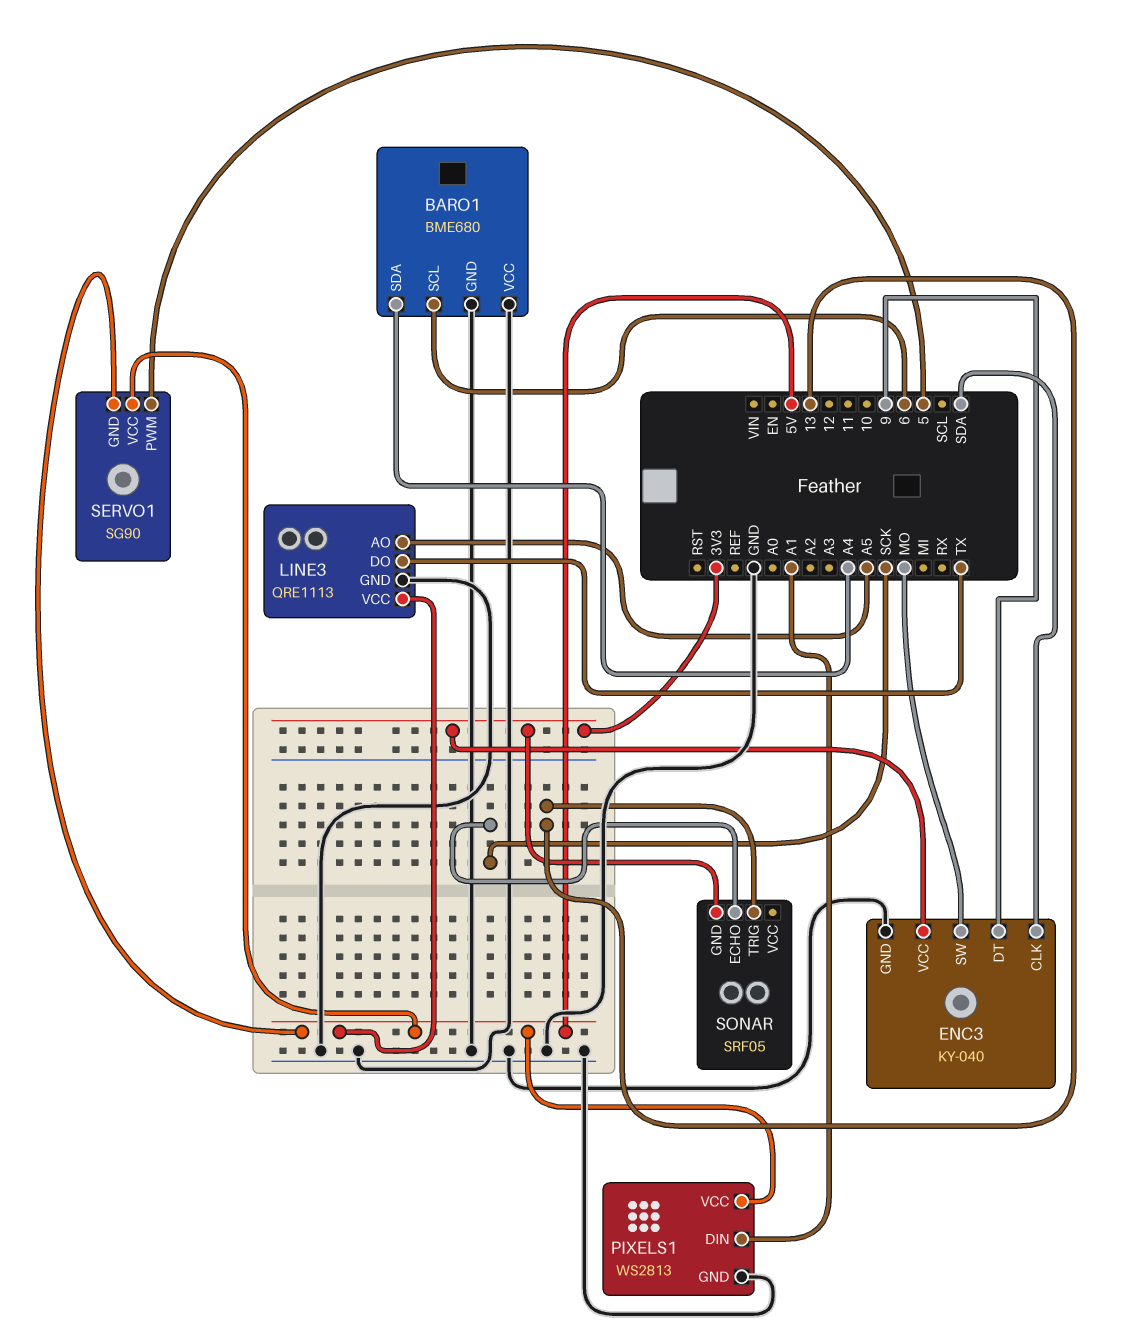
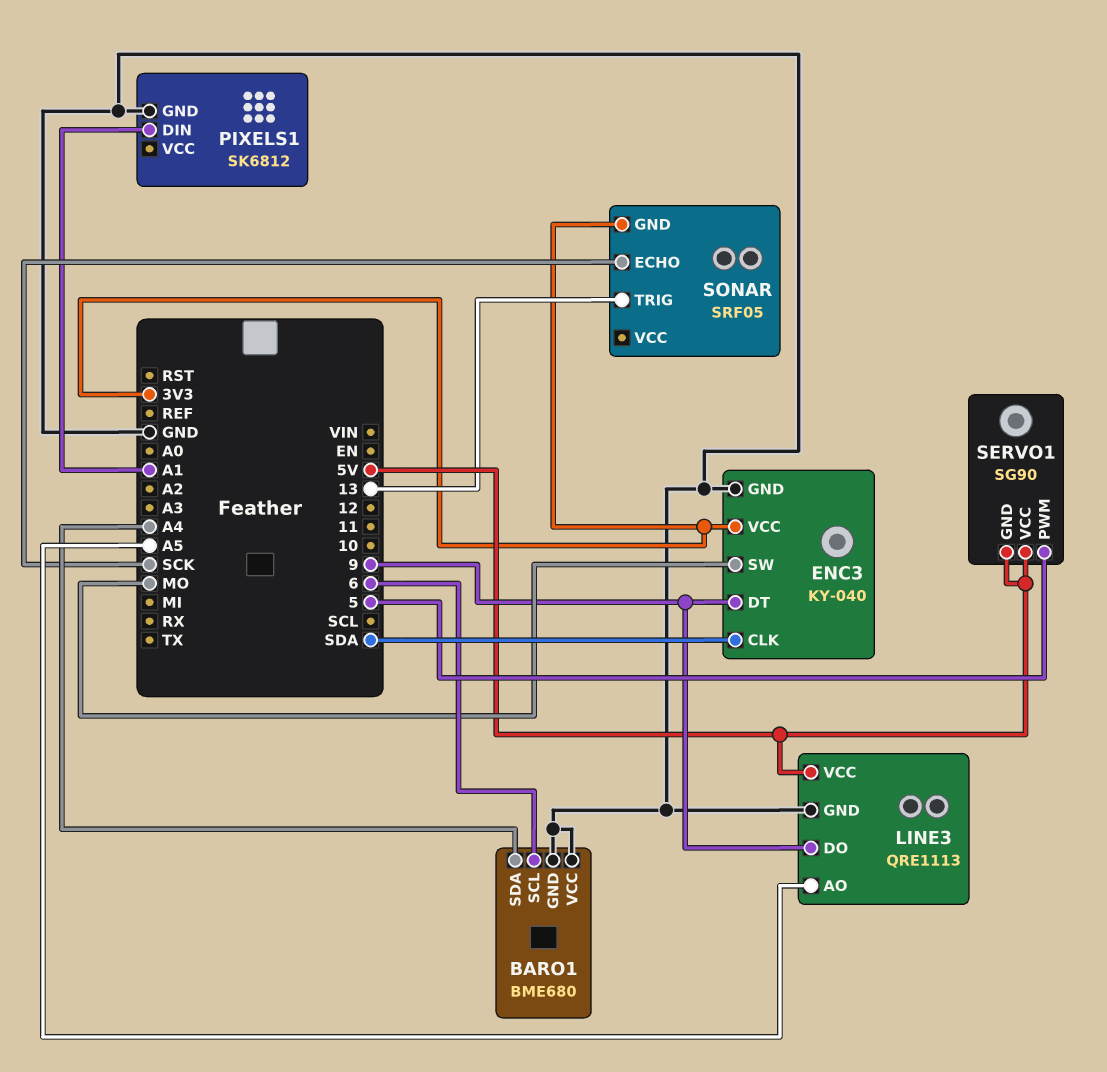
LINE3 pin DO: TX -> 9
PIXELS1: WS2813 -> SK6812
PIXELS1 pin VCC: 5V -> none

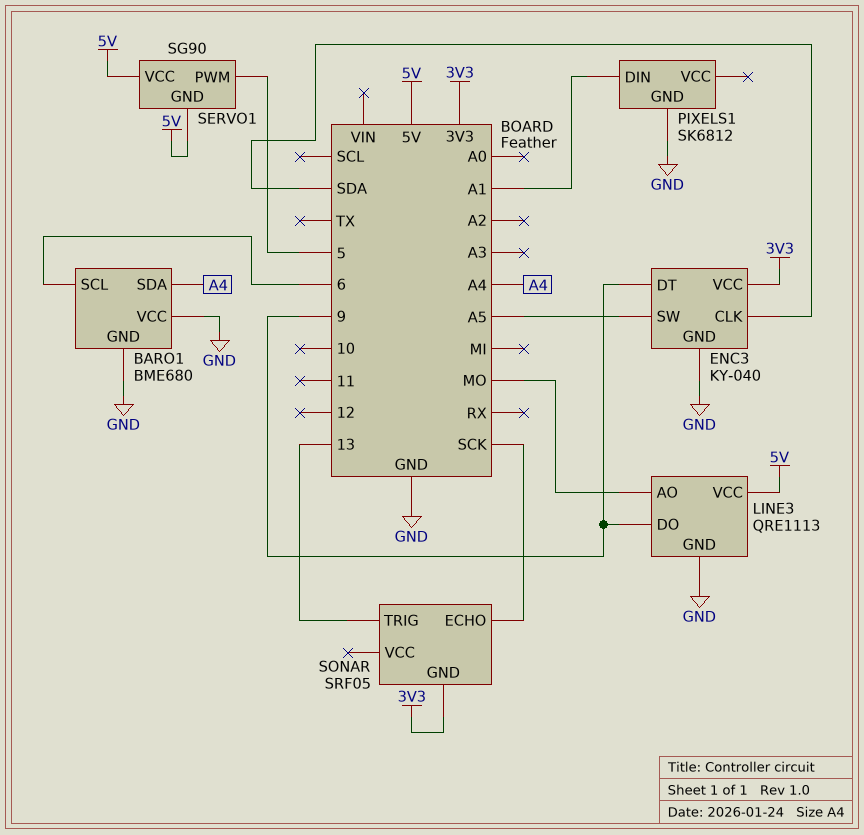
ENC3 pin SW: MO -> A5
LINE3 pin AO: A5 -> MO

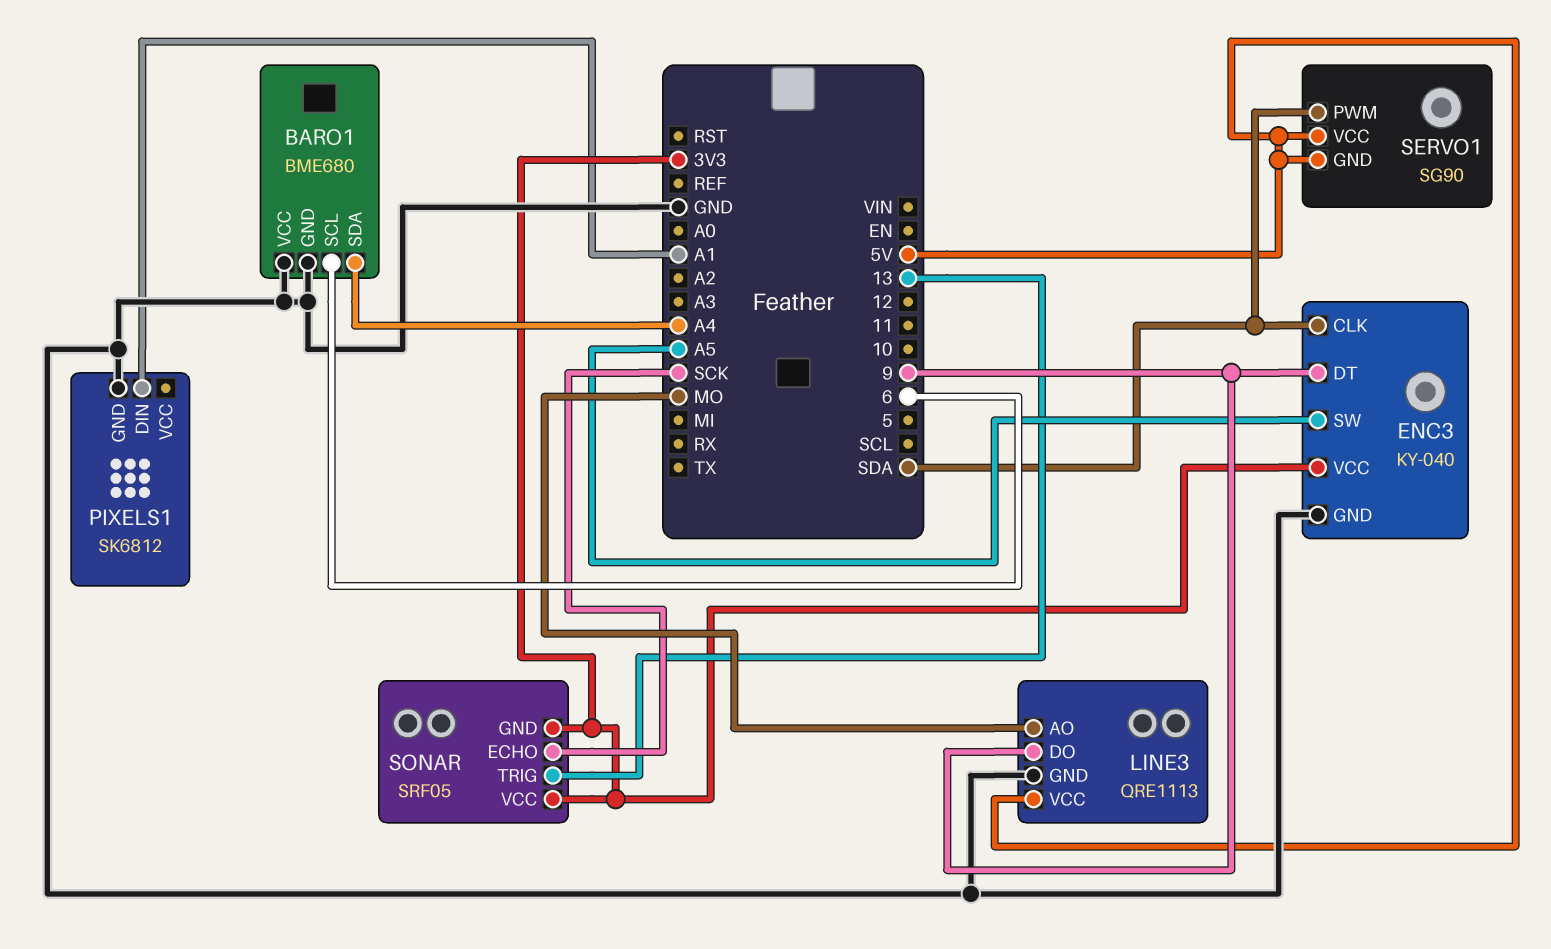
SERVO1 pin PWM: 5 -> SDA
SONAR pin VCC: none -> 3V3

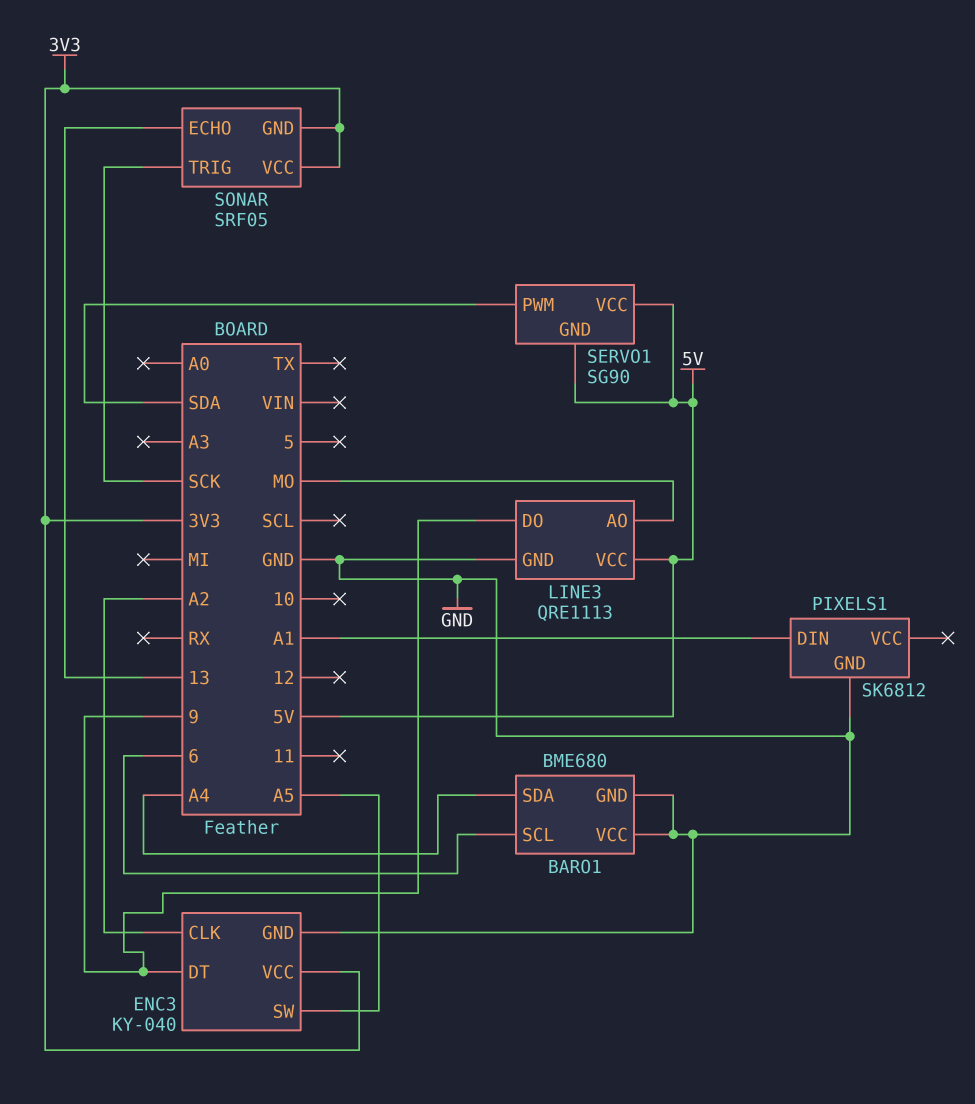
ENC3 pin CLK: SDA -> A2
SONAR pin ECHO: SCK -> 13
SONAR pin TRIG: 13 -> SCK

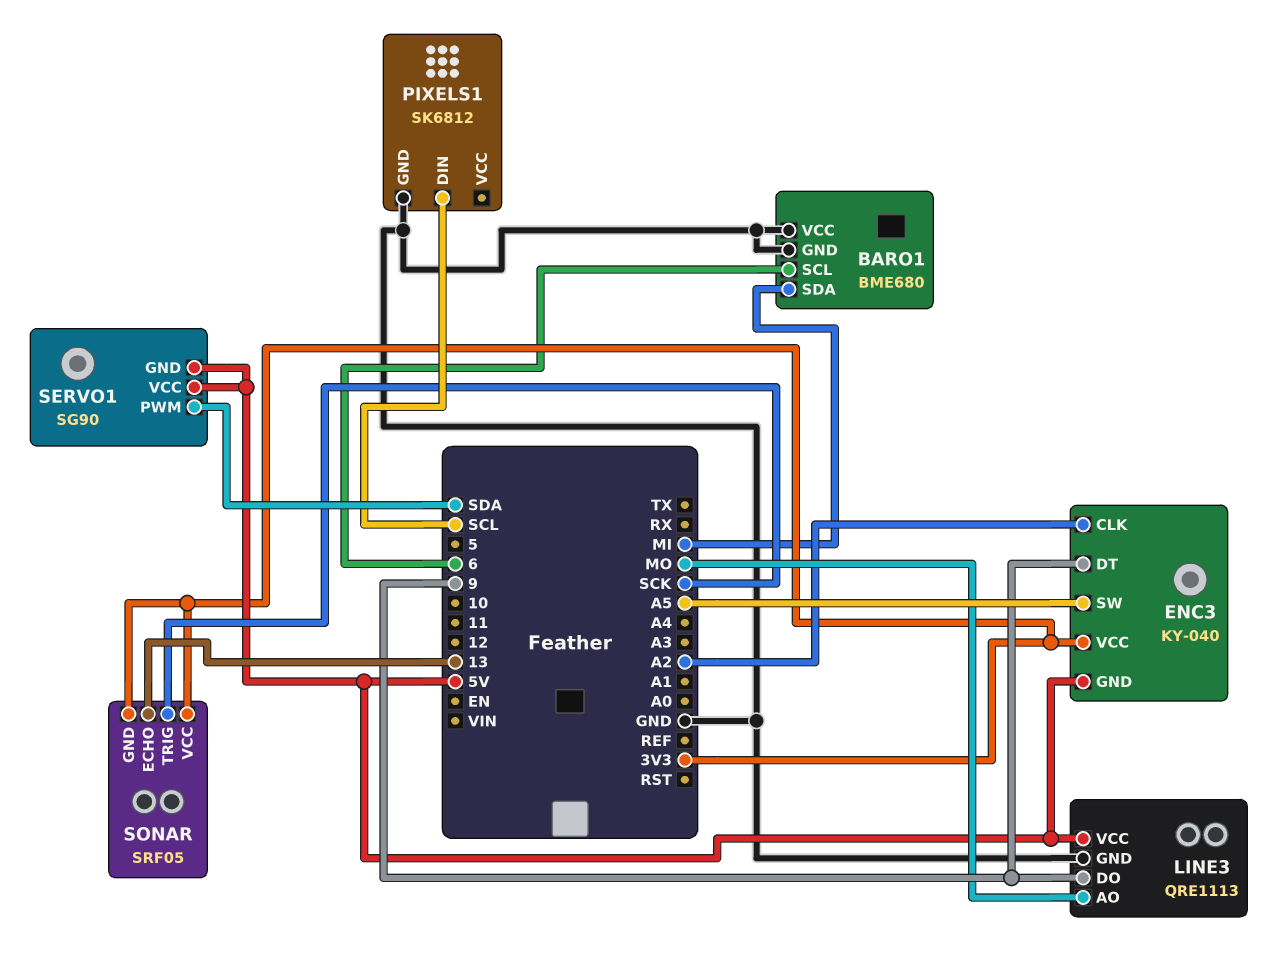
BARO1 pin SDA: A4 -> MI
ENC3 pin GND: GND -> 5V
PIXELS1 pin DIN: A1 -> SCL

